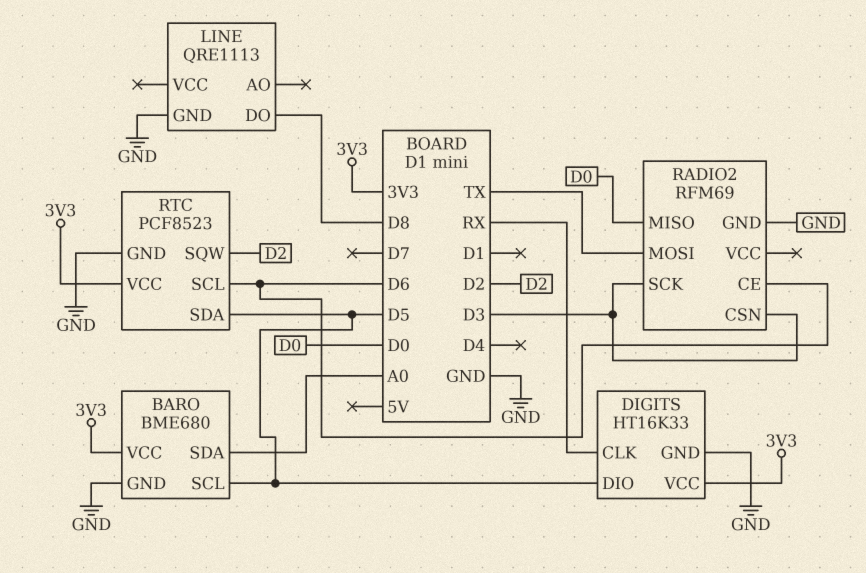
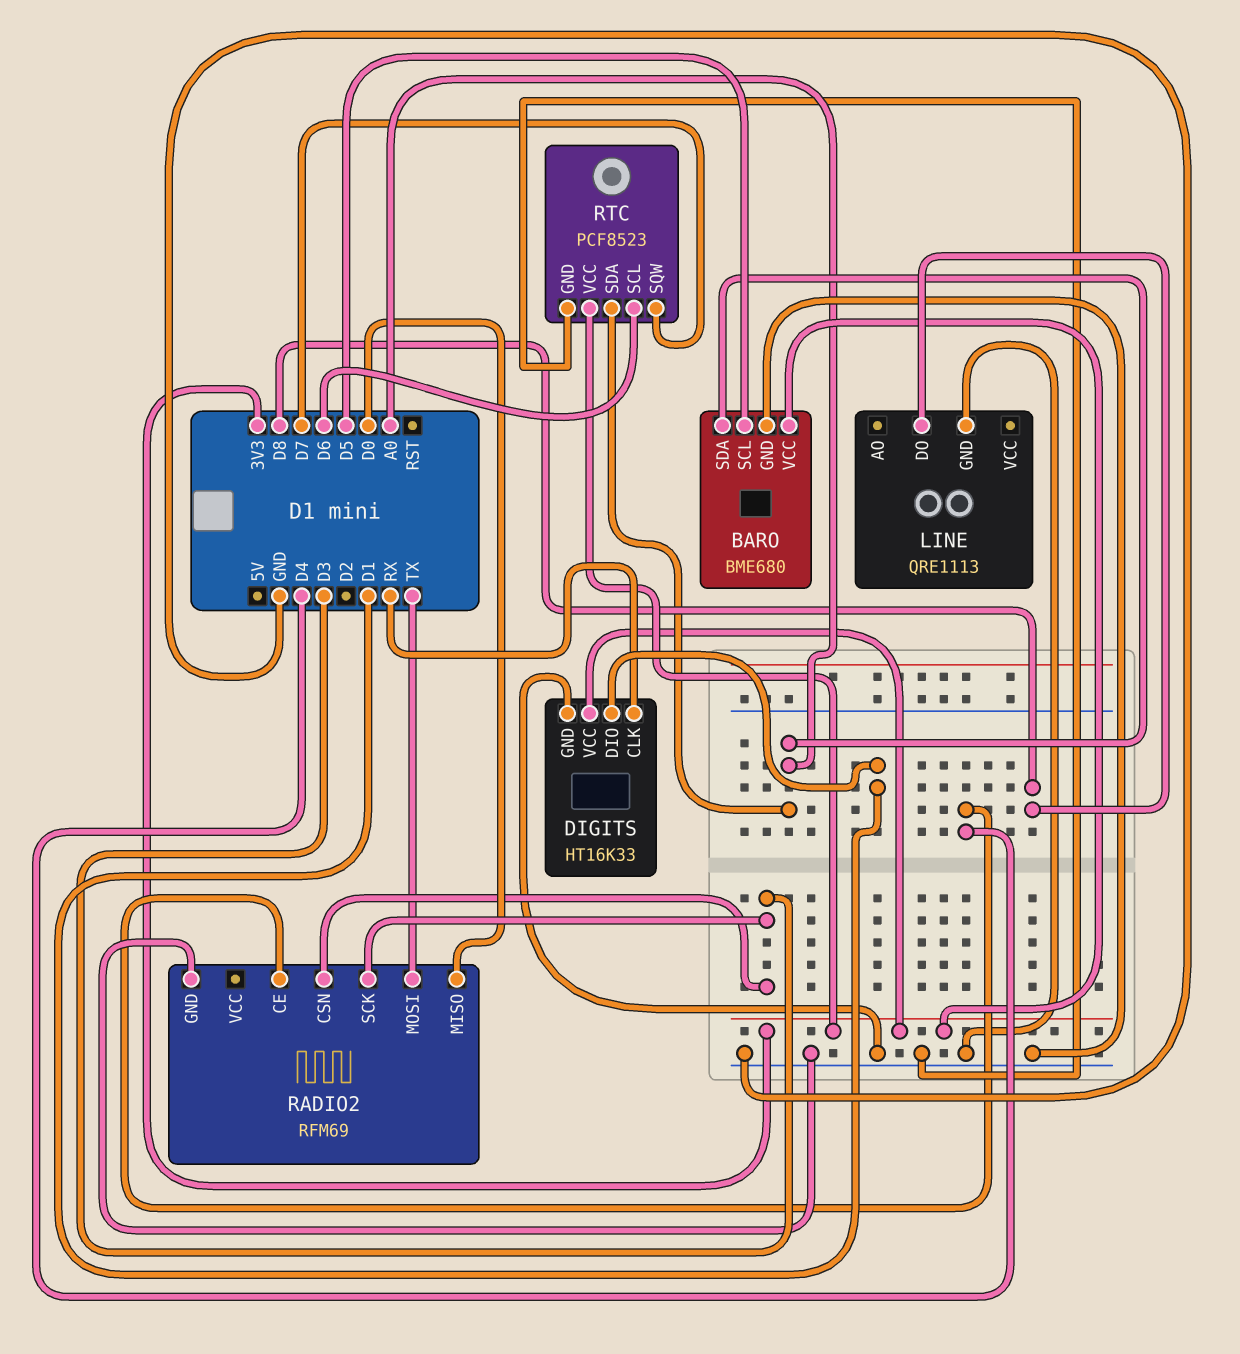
DIGITS pin DIO: D5 -> D1
RADIO2 pin CE: D6 -> D4
RTC pin SDA: D5 -> A0
RTC pin SQW: D2 -> D7

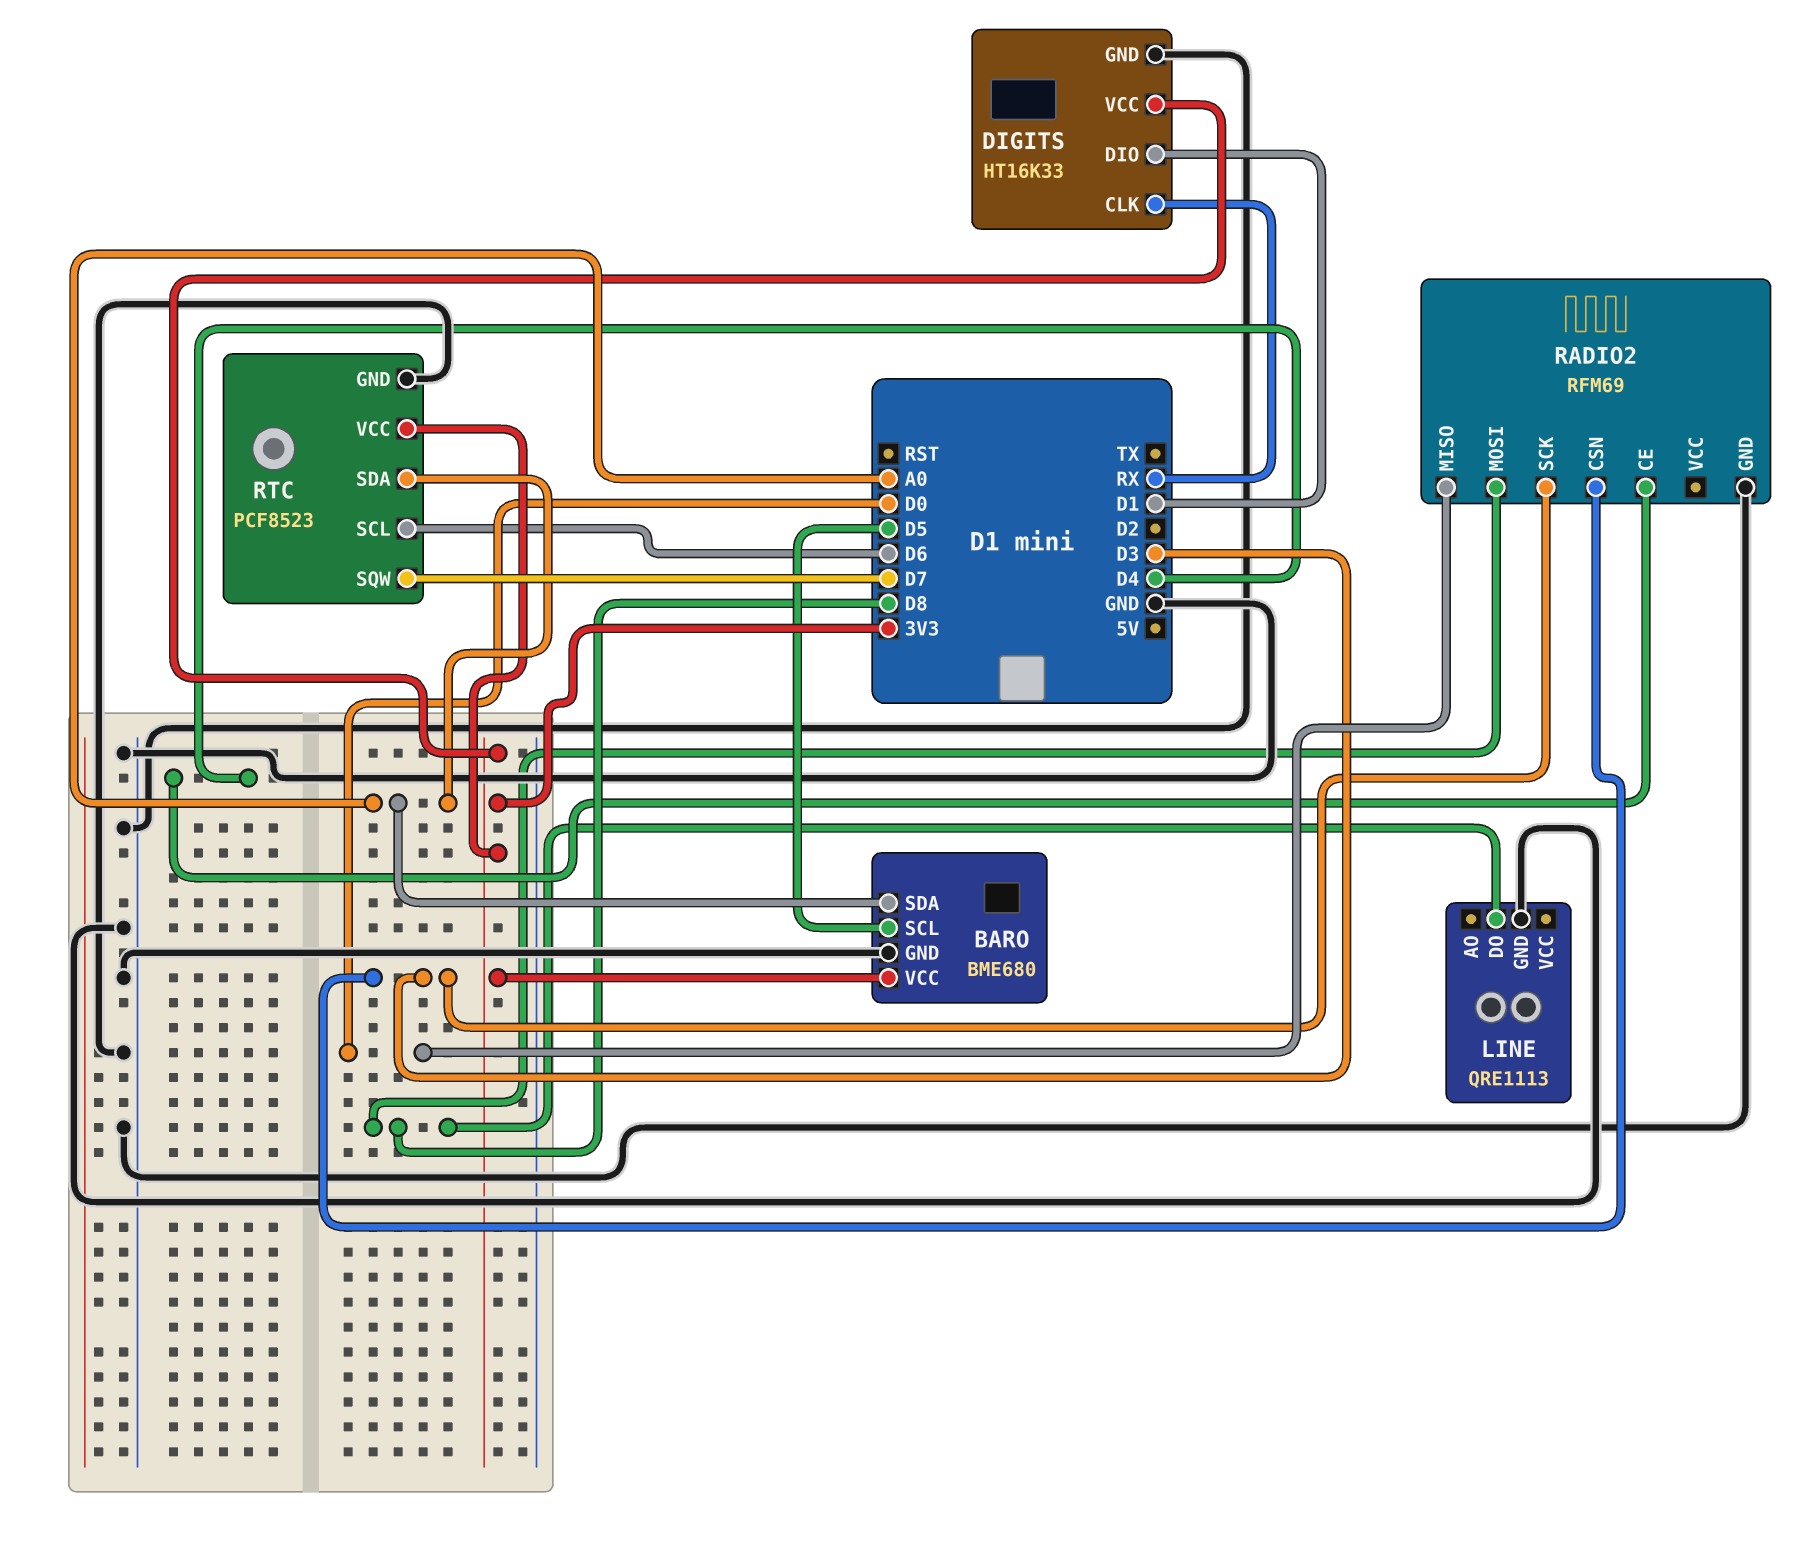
RADIO2 pin MOSI: TX -> D8

